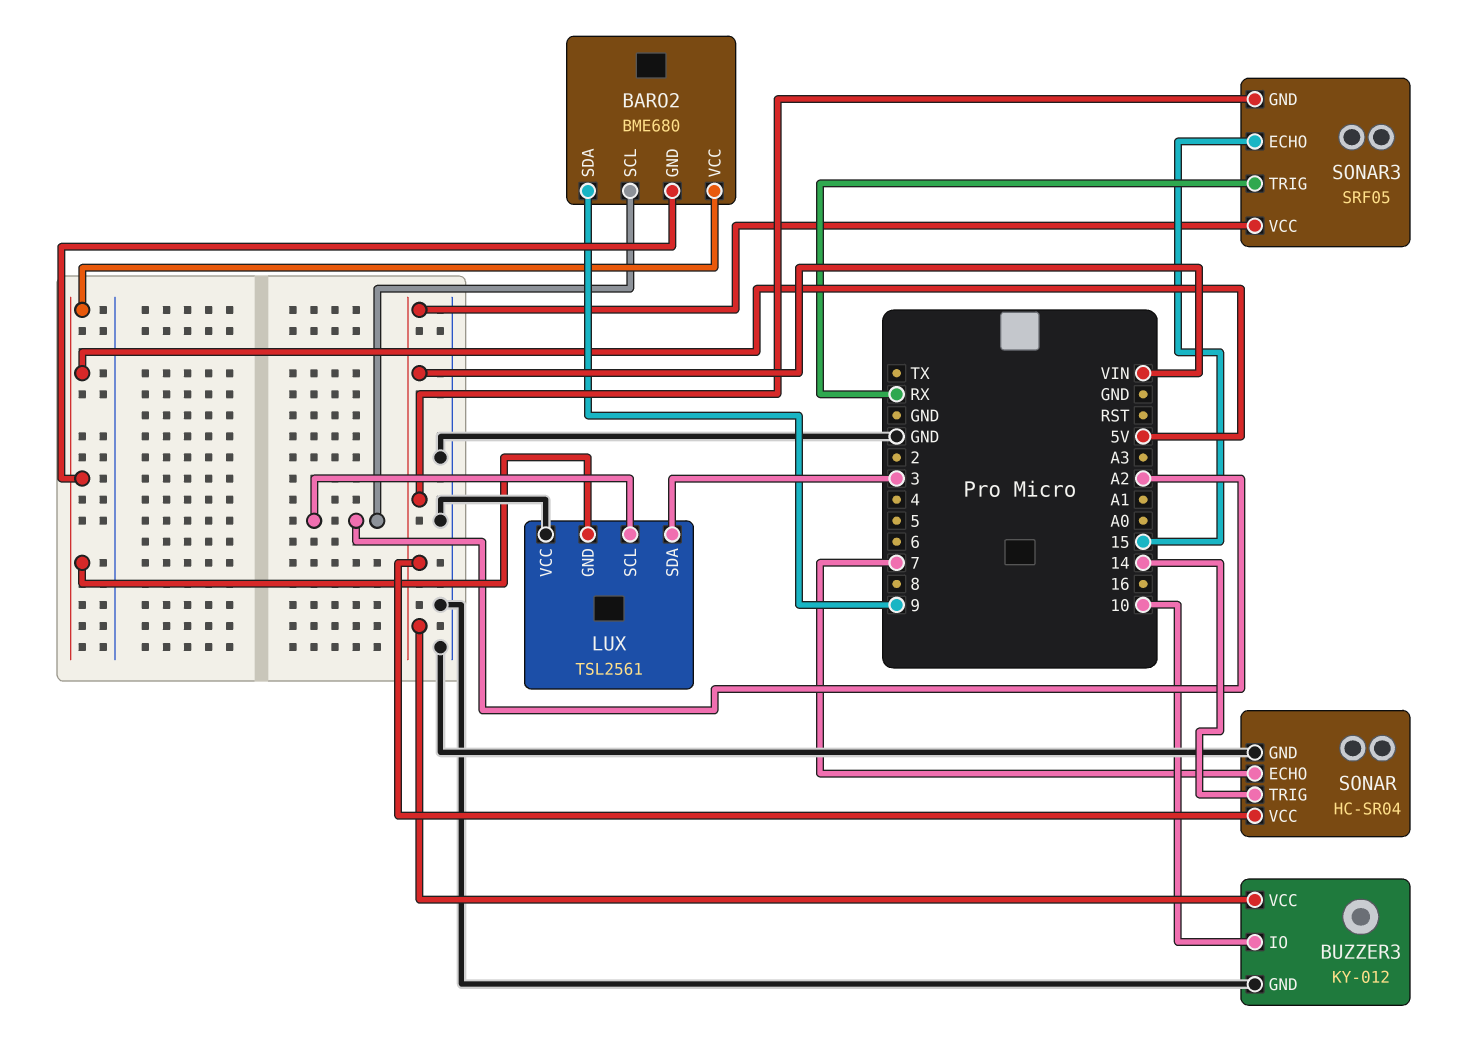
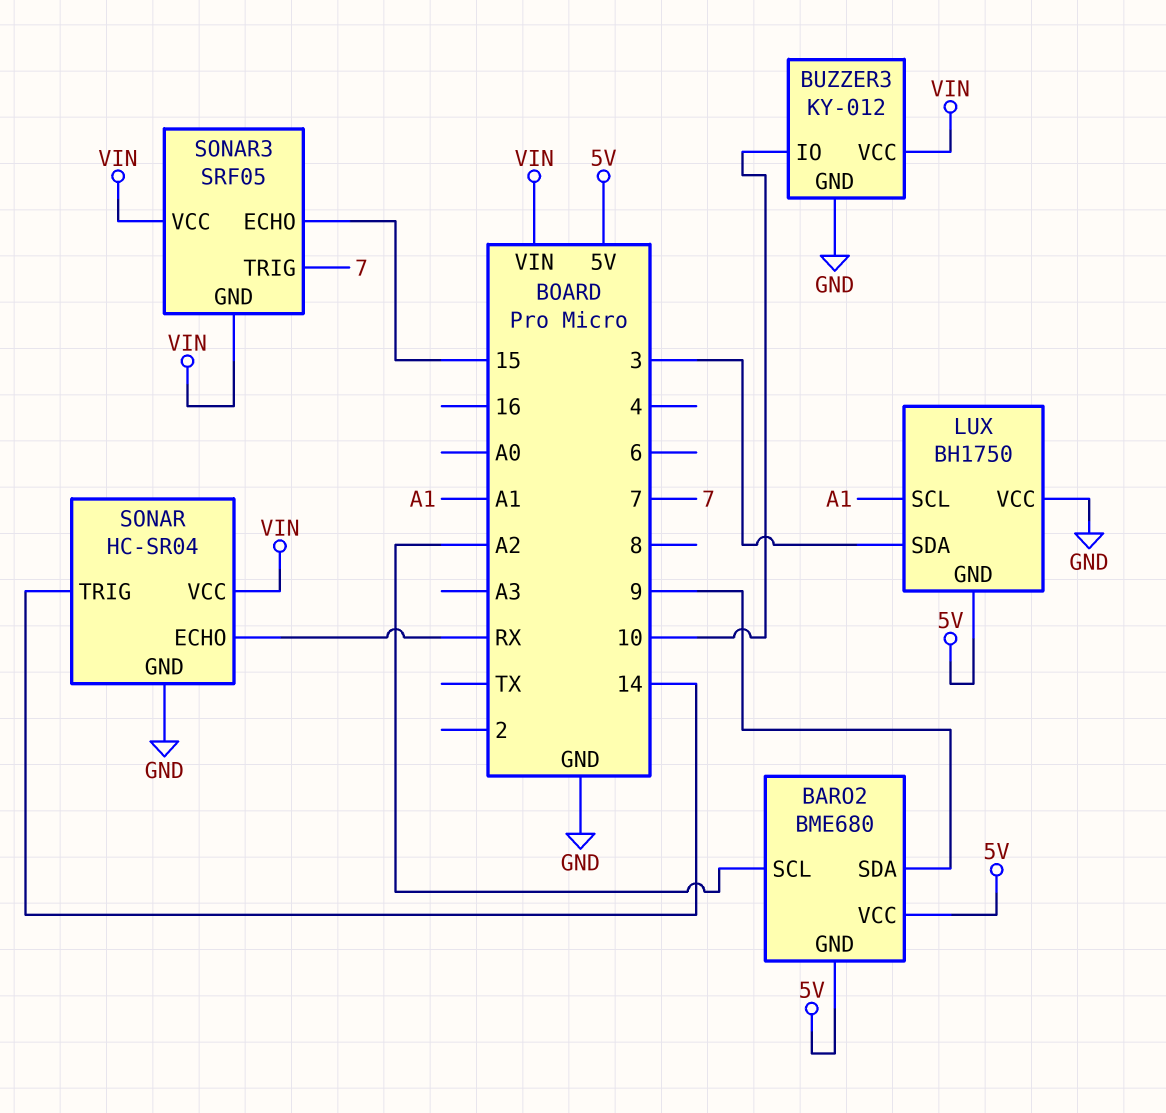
LUX: TSL2561 -> BH1750
LUX pin SCL: A2 -> A1
SONAR pin ECHO: 7 -> RX
SONAR3 pin TRIG: RX -> 7

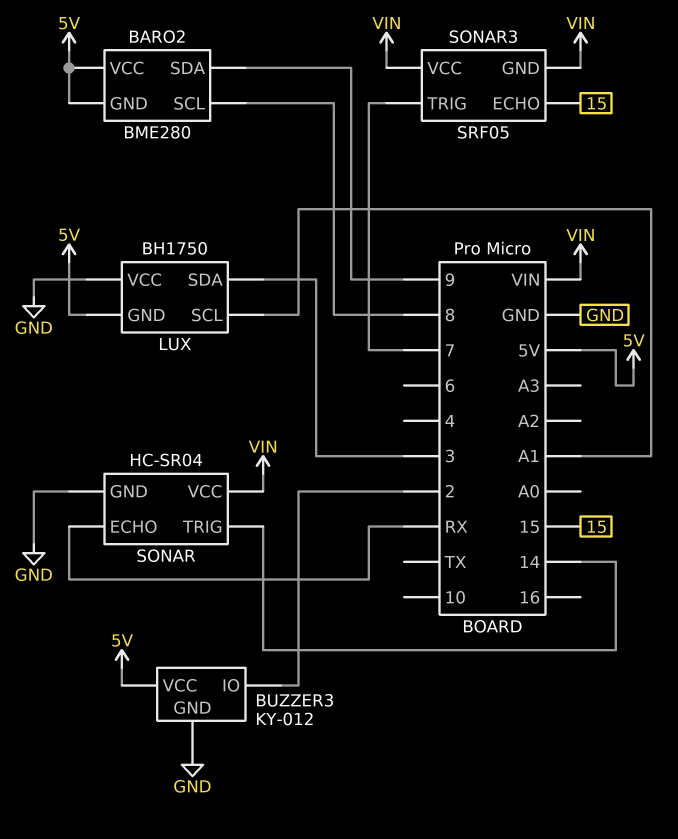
BARO2: BME680 -> BME280
BARO2 pin SCL: A2 -> 8
BUZZER3 pin IO: 10 -> 2
BUZZER3 pin VCC: VIN -> 5V

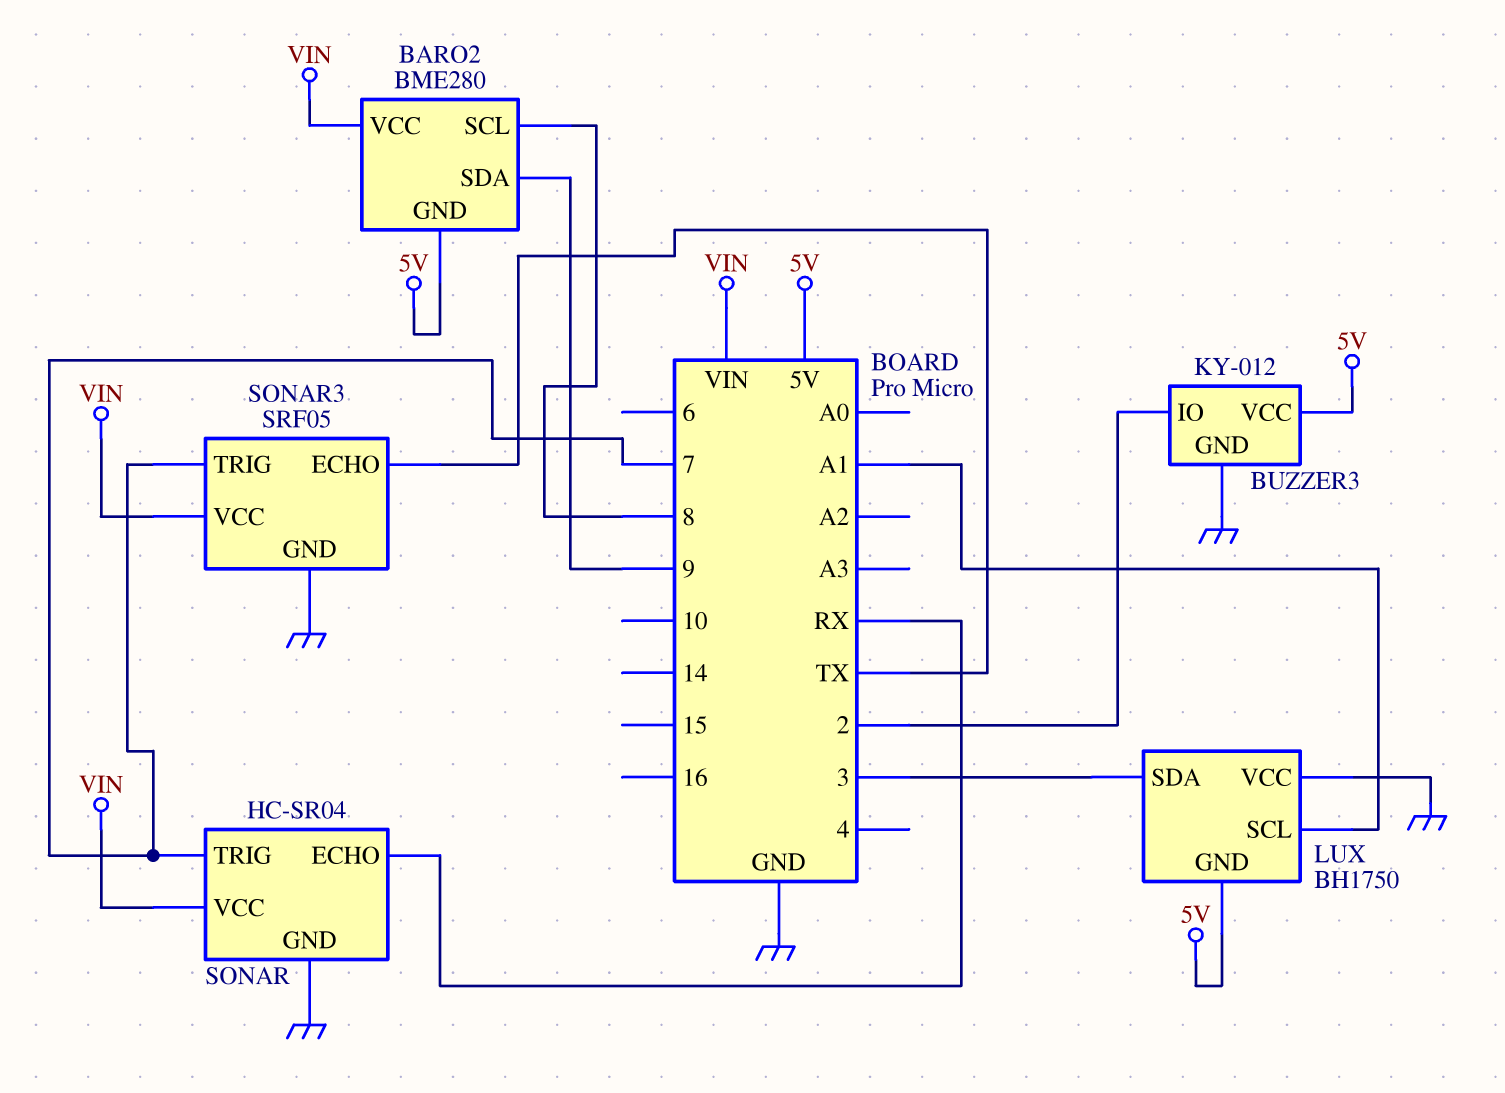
BARO2 pin VCC: 5V -> VIN
SONAR pin TRIG: 14 -> 7
SONAR3 pin ECHO: 15 -> TX
SONAR3 pin GND: VIN -> GND

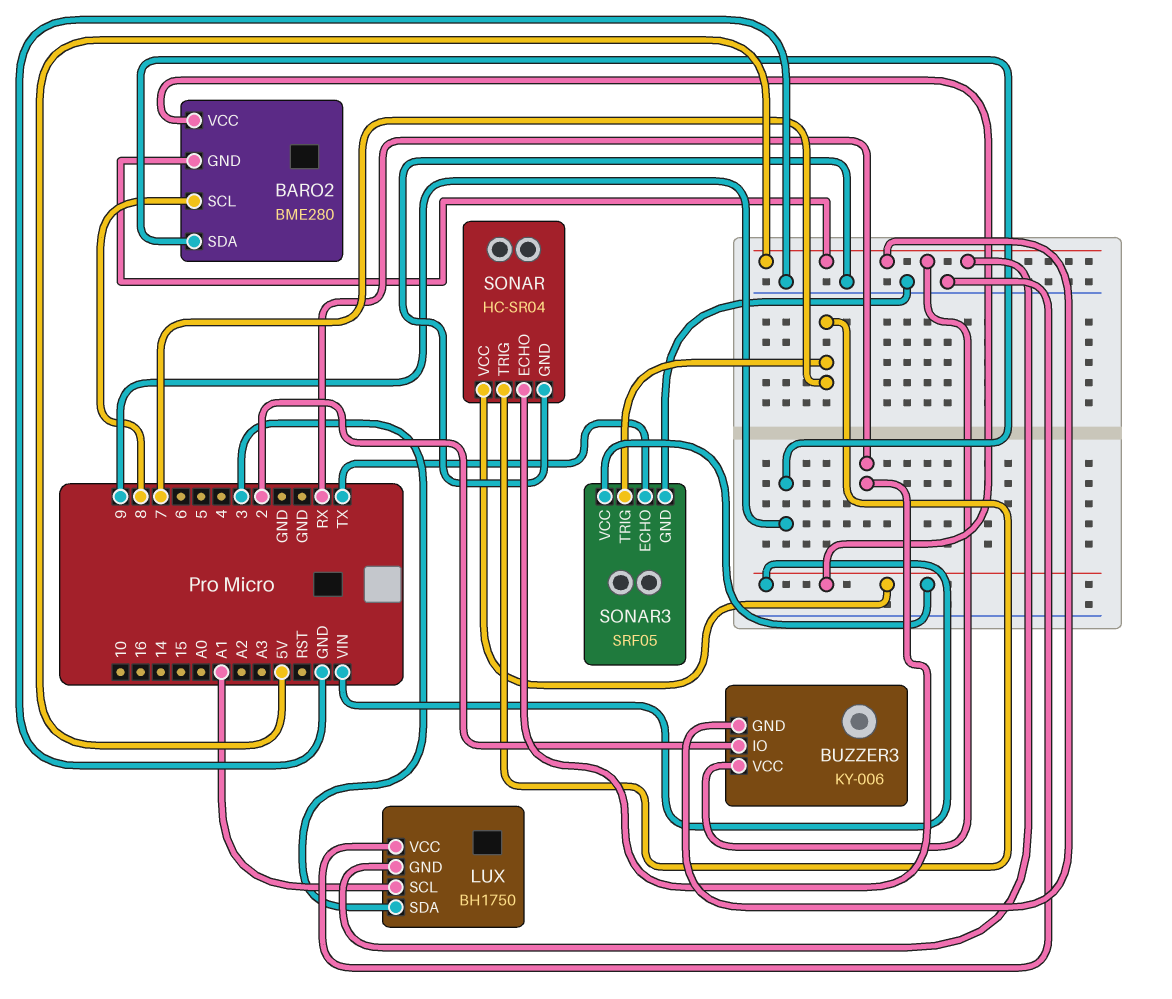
BUZZER3: KY-012 -> KY-006
BUZZER3 pin GND: GND -> 5V

